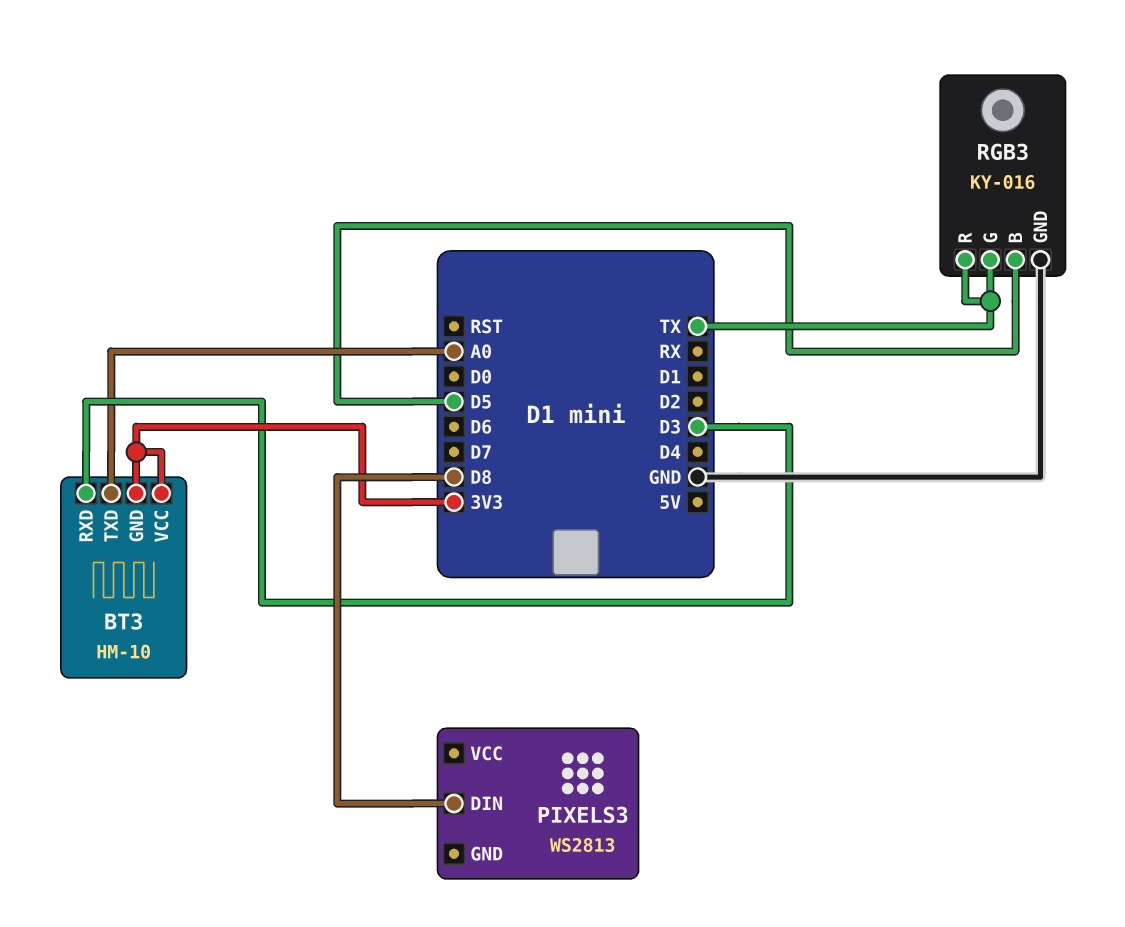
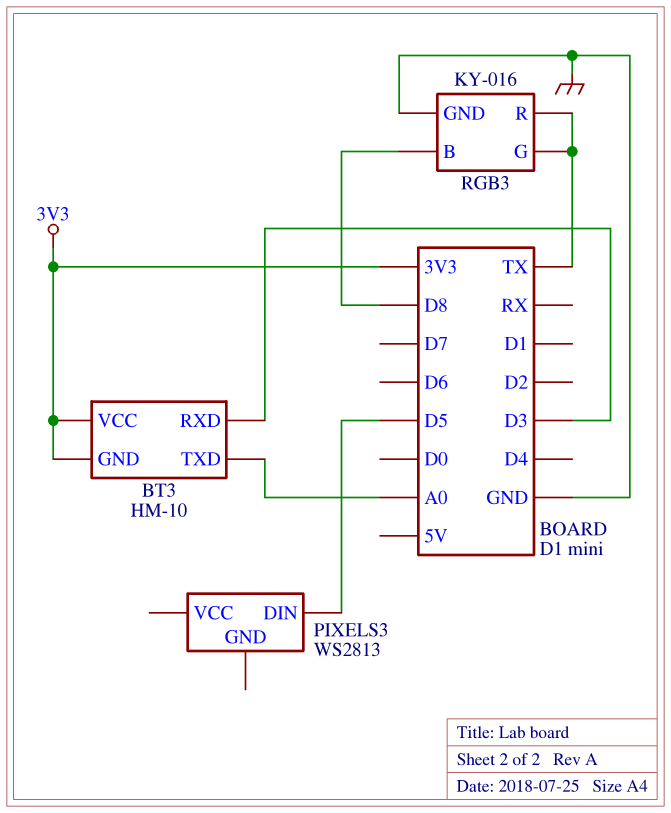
PIXELS3 pin DIN: D8 -> D5
RGB3 pin B: D5 -> D8

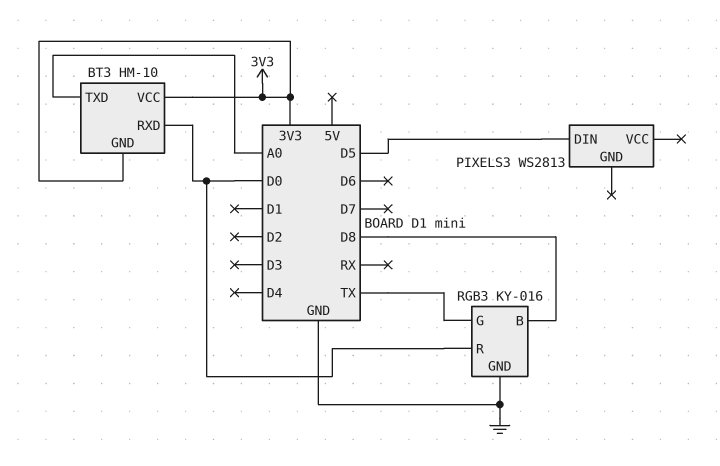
BT3 pin RXD: D3 -> D0
RGB3 pin R: TX -> D0

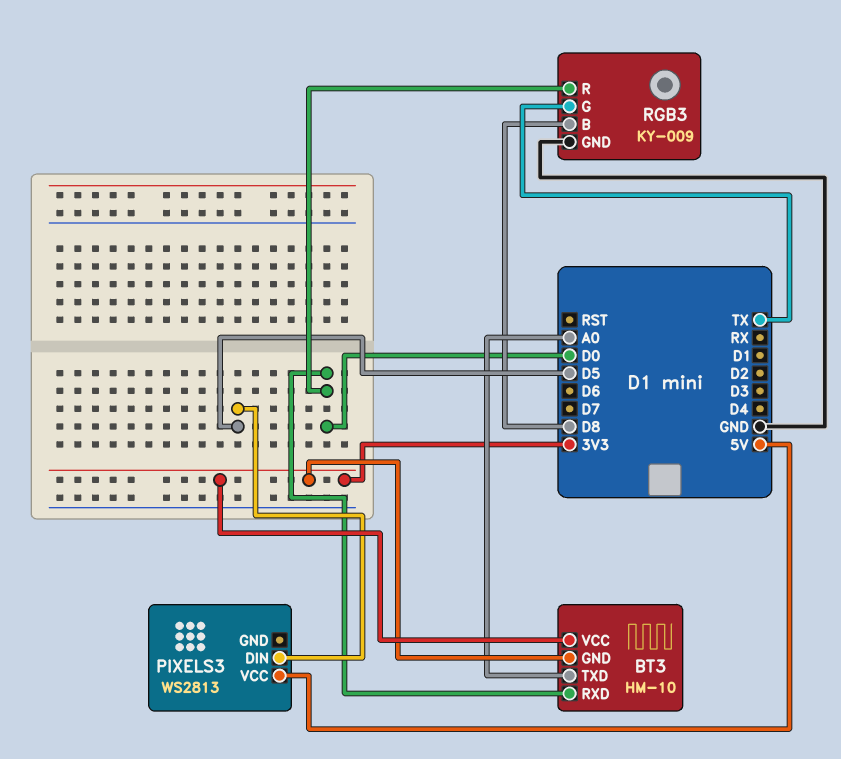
PIXELS3 pin VCC: none -> 5V
RGB3: KY-016 -> KY-009

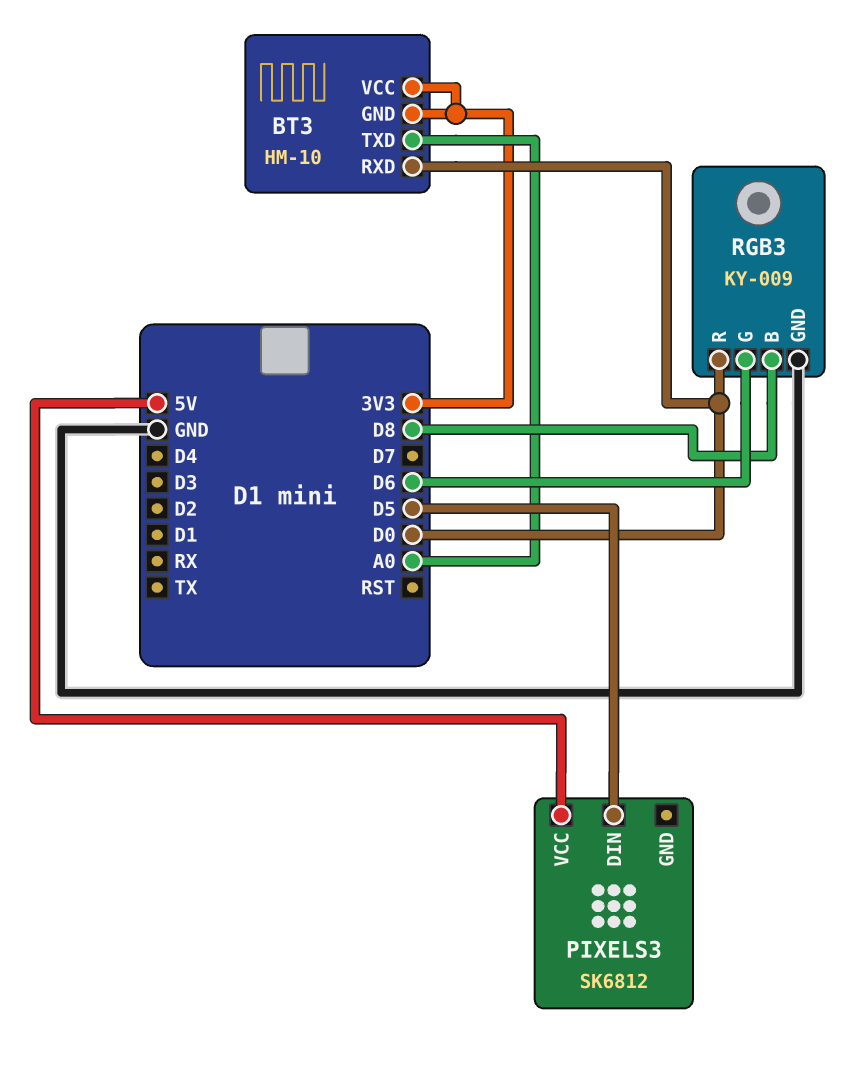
PIXELS3: WS2813 -> SK6812
RGB3 pin G: TX -> D6

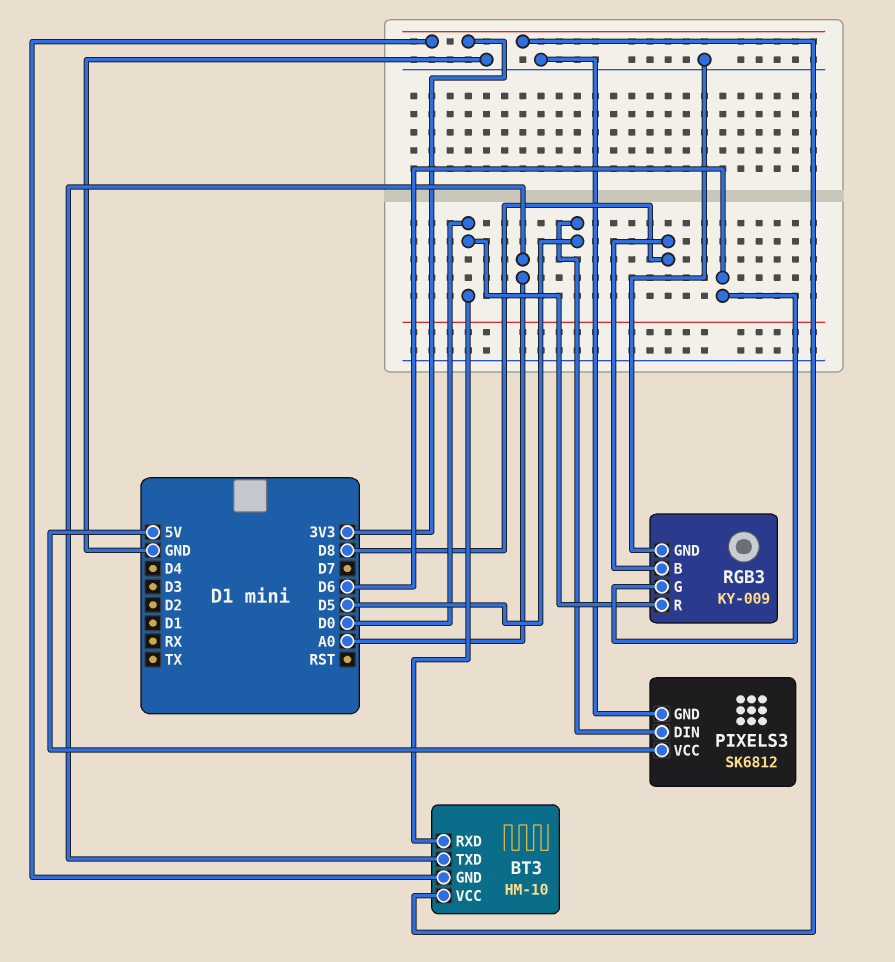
PIXELS3 pin GND: none -> GND

